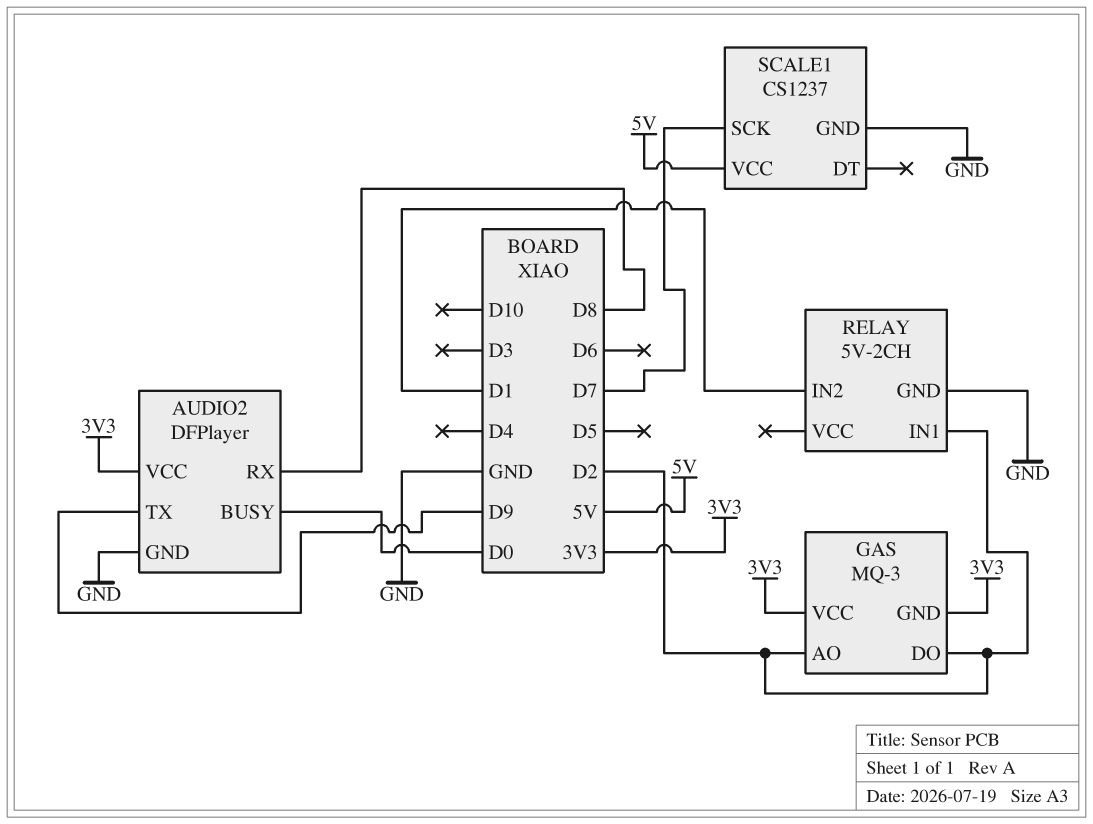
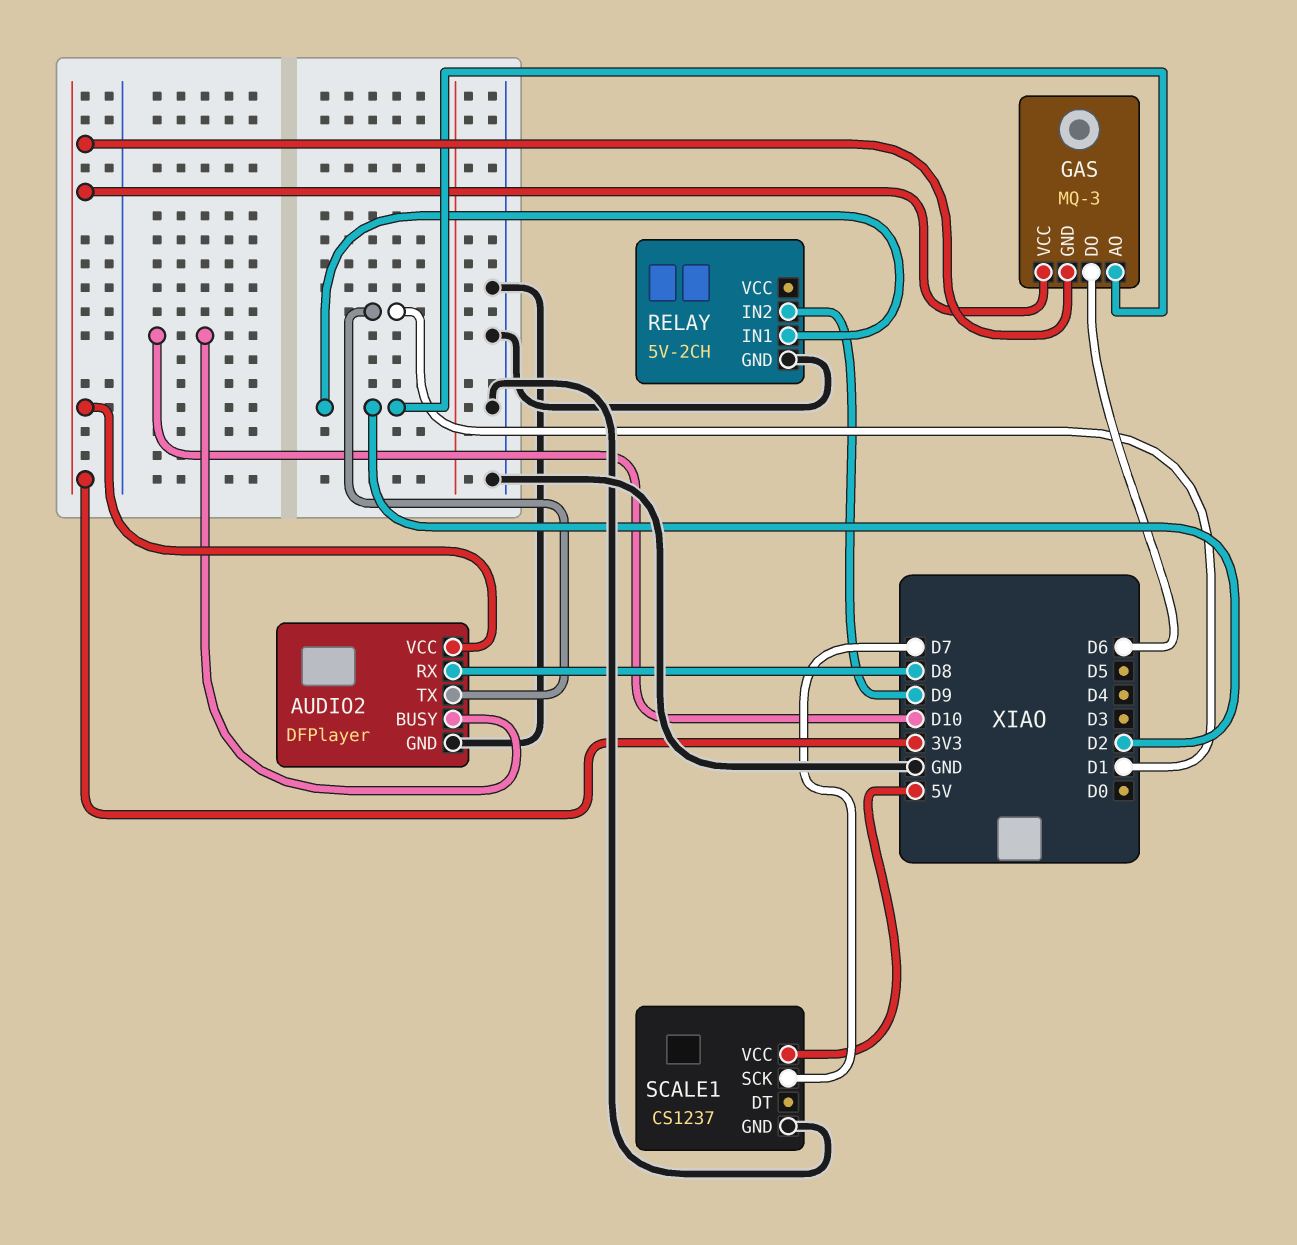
AUDIO2 pin BUSY: D0 -> D10
AUDIO2 pin TX: D9 -> D1
GAS pin DO: D2 -> D6
RELAY pin IN2: D1 -> D9

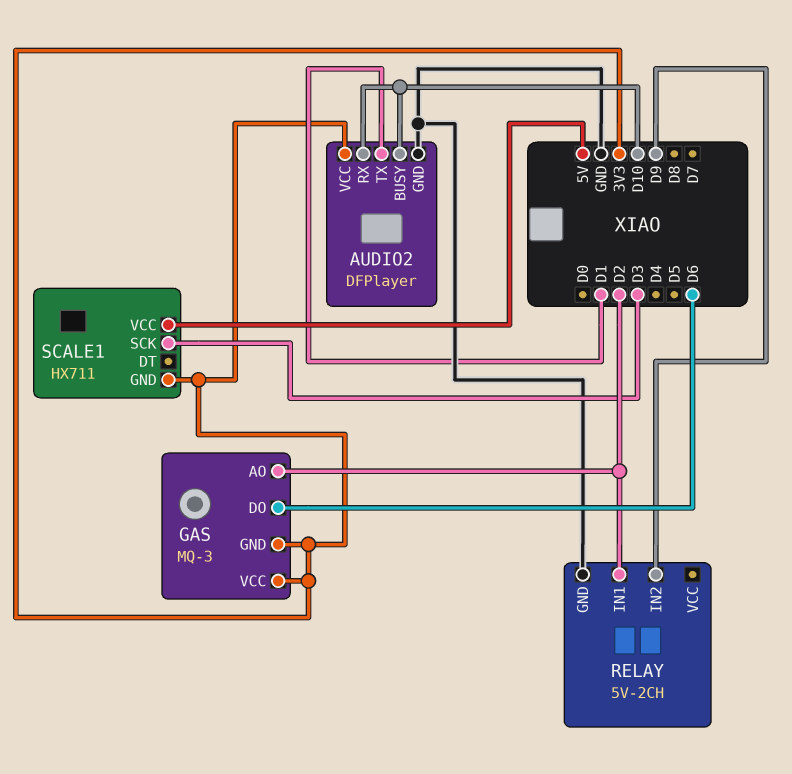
AUDIO2 pin RX: D8 -> D10
SCALE1: CS1237 -> HX711
SCALE1 pin GND: GND -> 3V3
SCALE1 pin SCK: D7 -> D3

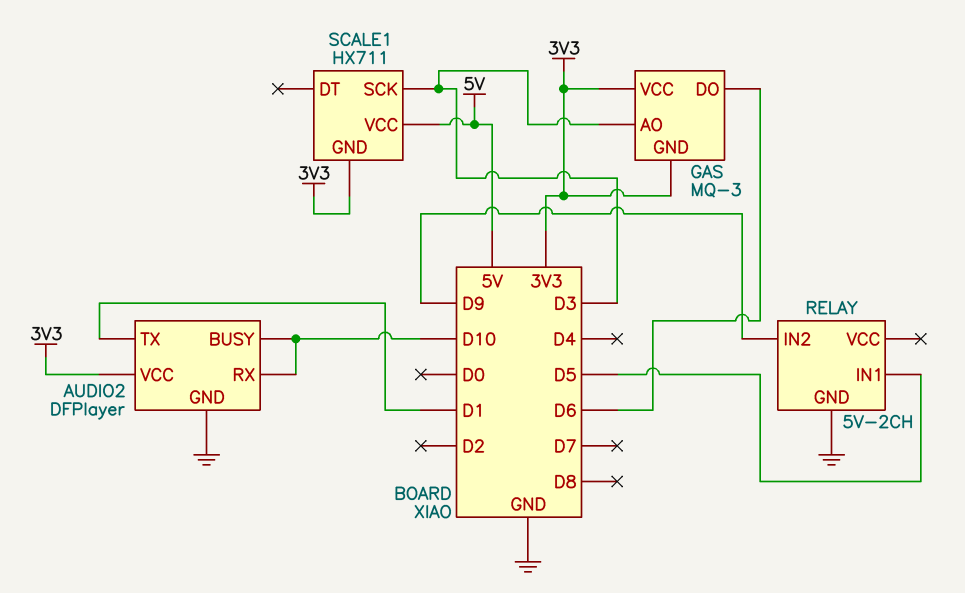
GAS pin AO: D2 -> D3
RELAY pin IN1: D2 -> D5

